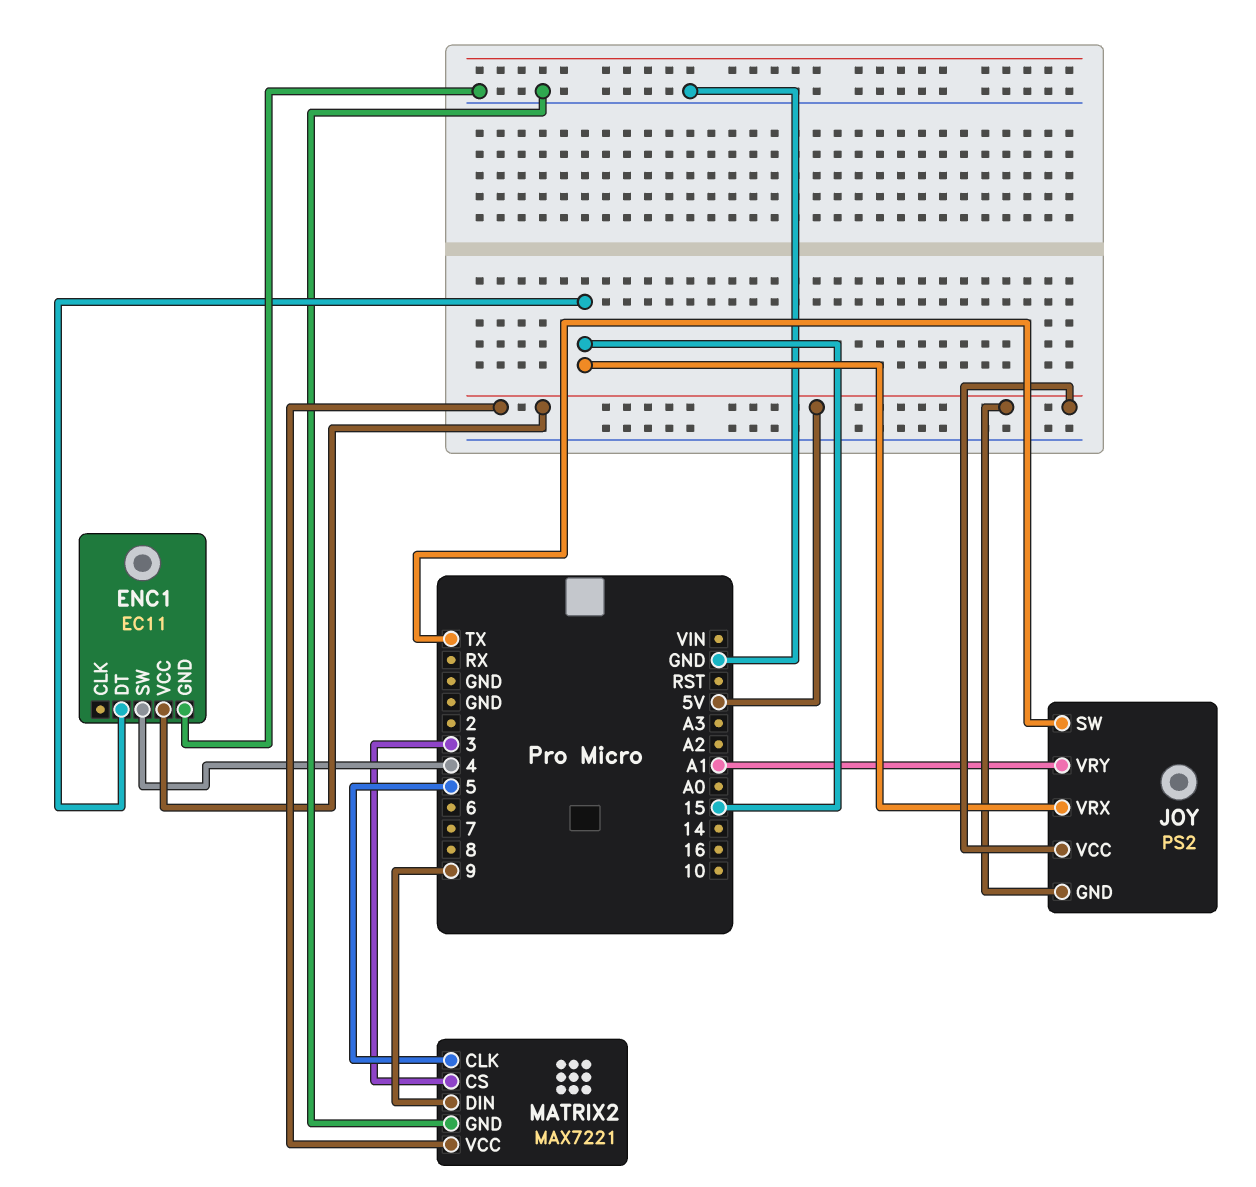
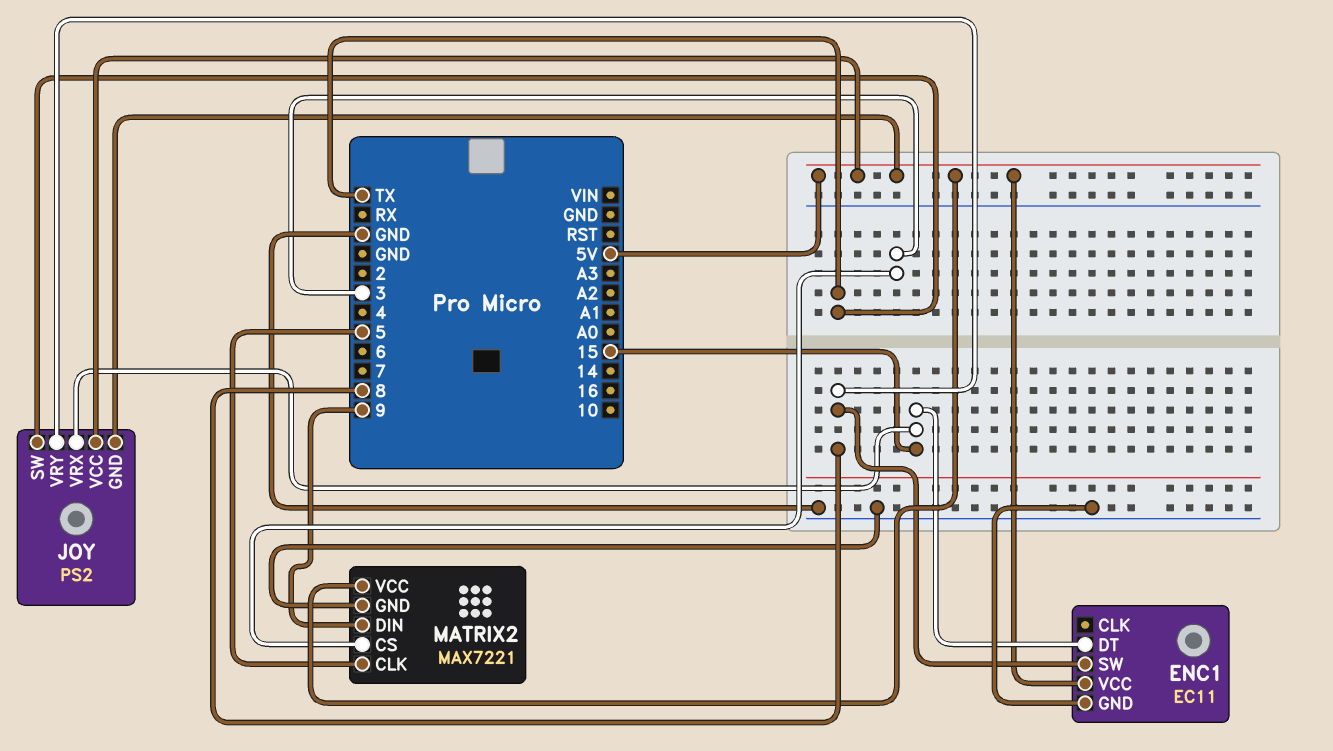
ENC1 pin SW: 4 -> 8
JOY pin VRY: A1 -> 8

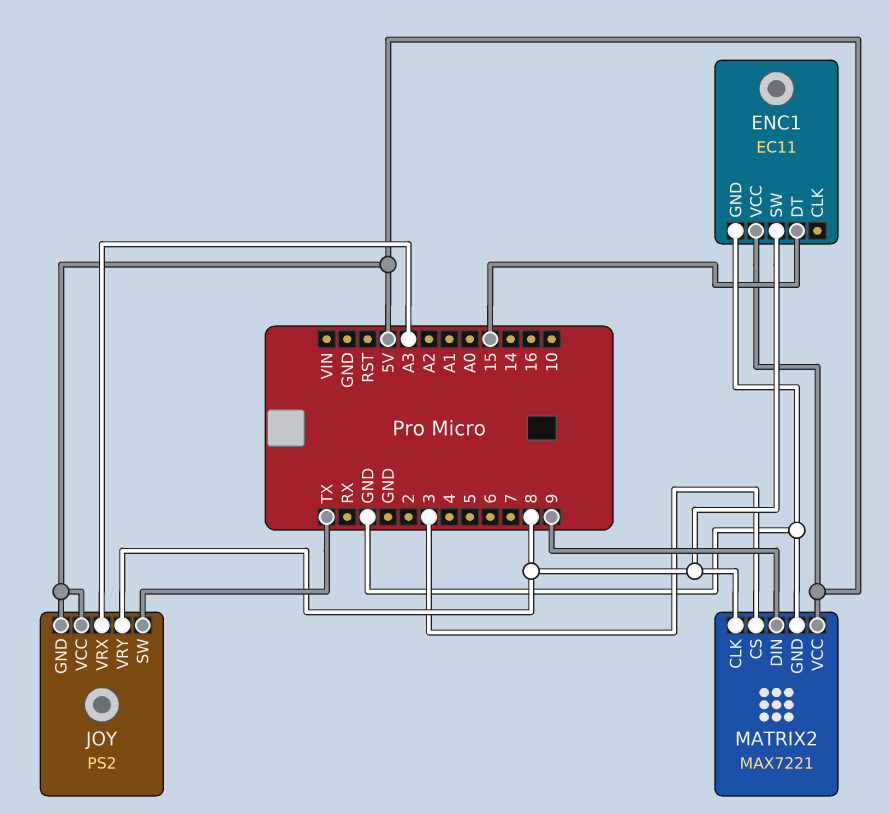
JOY pin VRX: 15 -> A3
MATRIX2 pin CLK: 5 -> 8

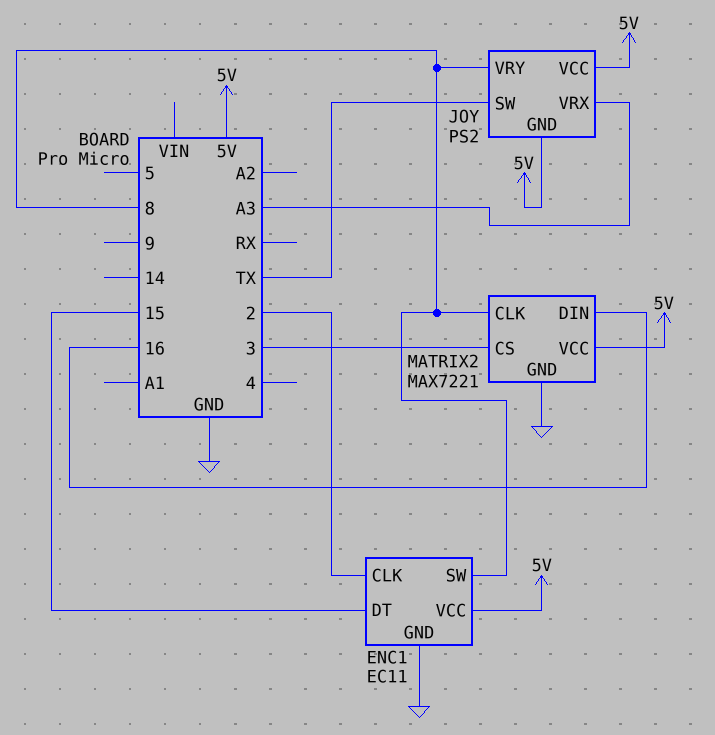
ENC1 pin CLK: none -> 2
MATRIX2 pin DIN: 9 -> 16

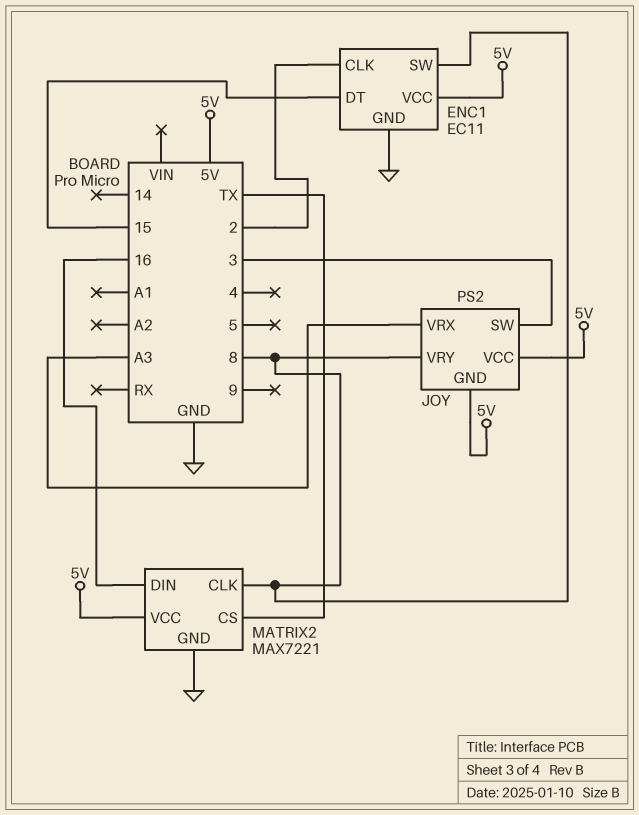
JOY pin SW: TX -> 3
MATRIX2 pin CS: 3 -> TX

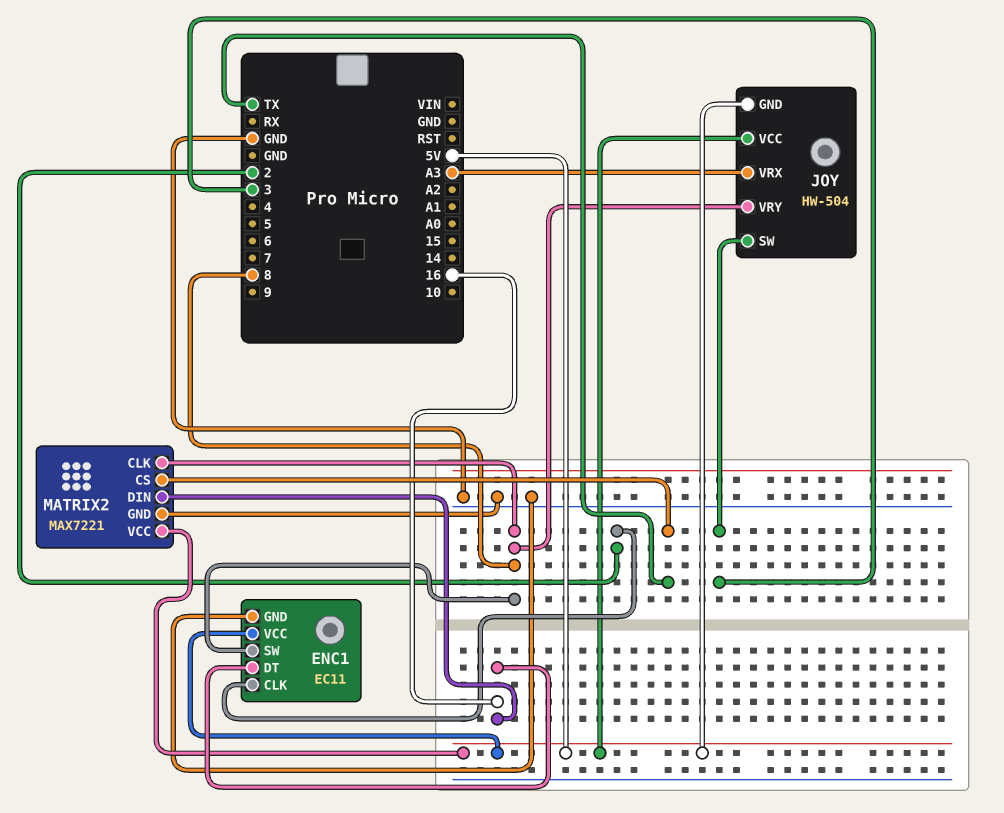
ENC1 pin DT: 15 -> 16
JOY: PS2 -> HW-504

